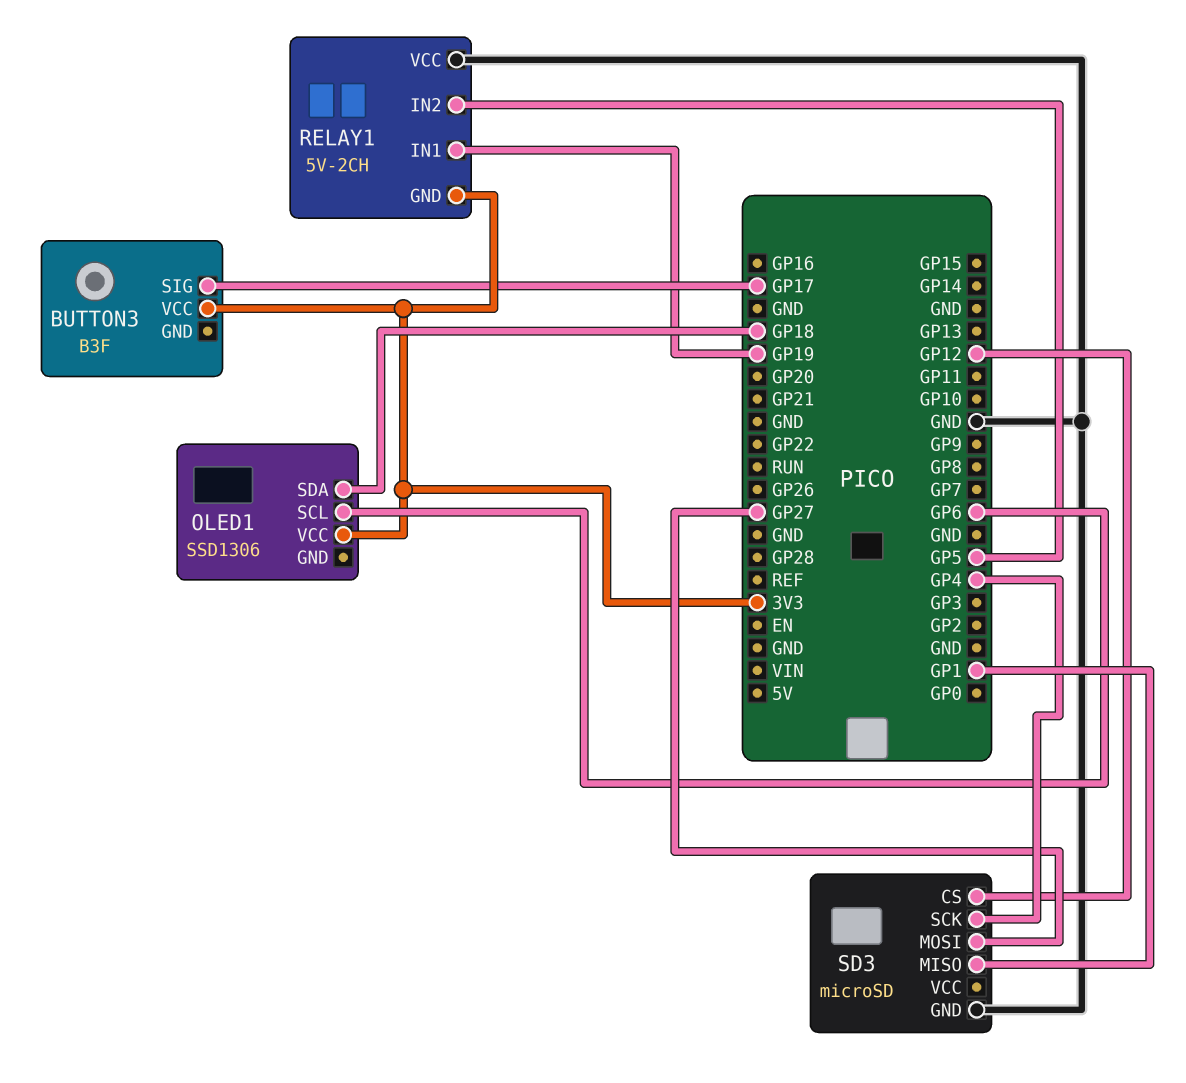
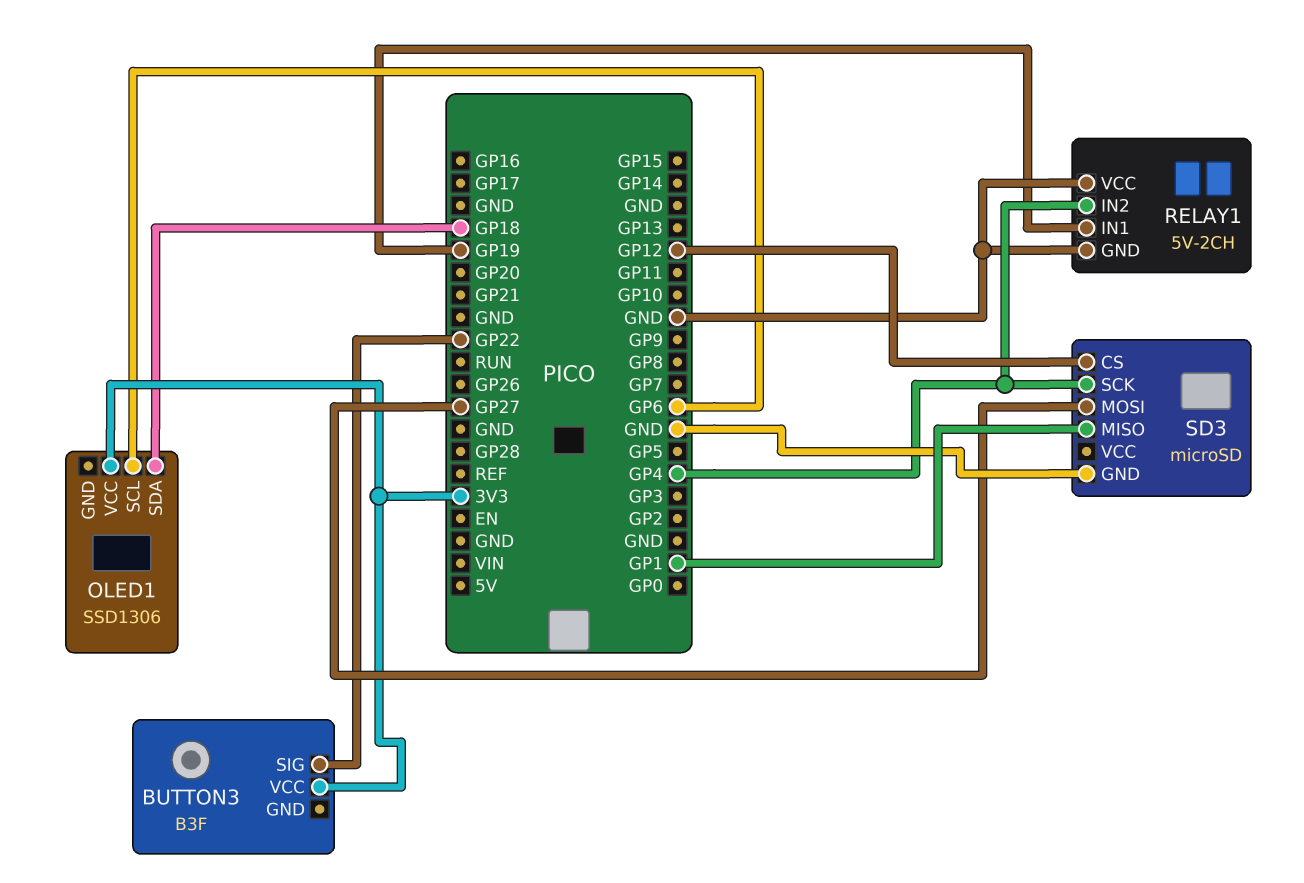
BUTTON3 pin SIG: GP17 -> GP22
RELAY1 pin GND: 3V3 -> GND
RELAY1 pin IN2: GP5 -> GP4

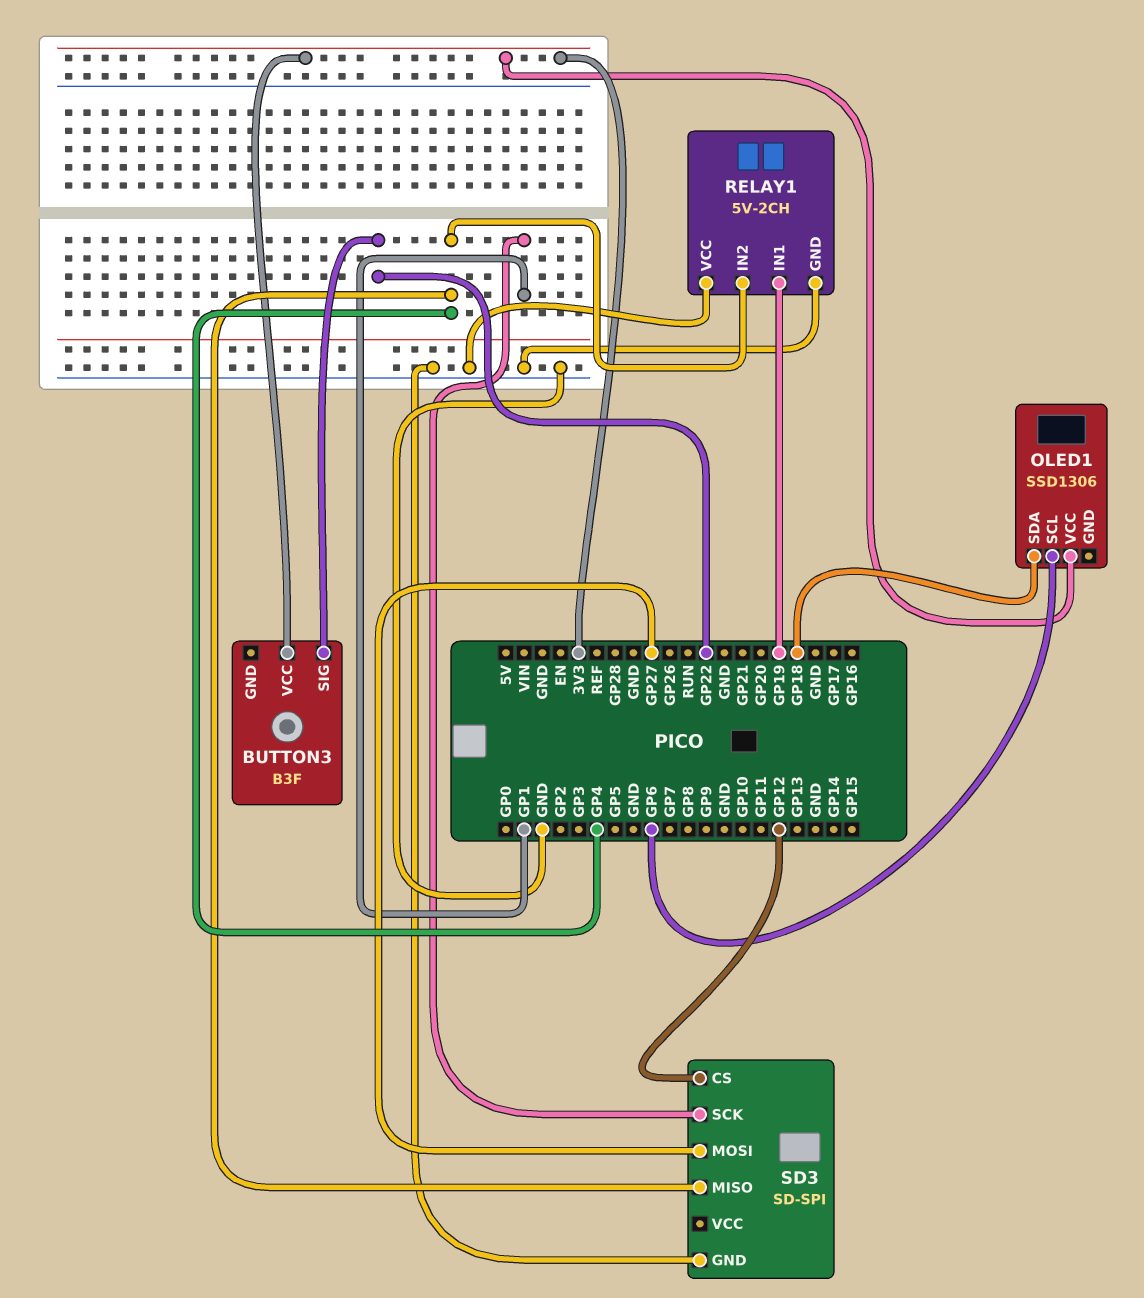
SD3: microSD -> SD-SPI
SD3 pin MISO: GP1 -> GP4
SD3 pin SCK: GP4 -> GP1

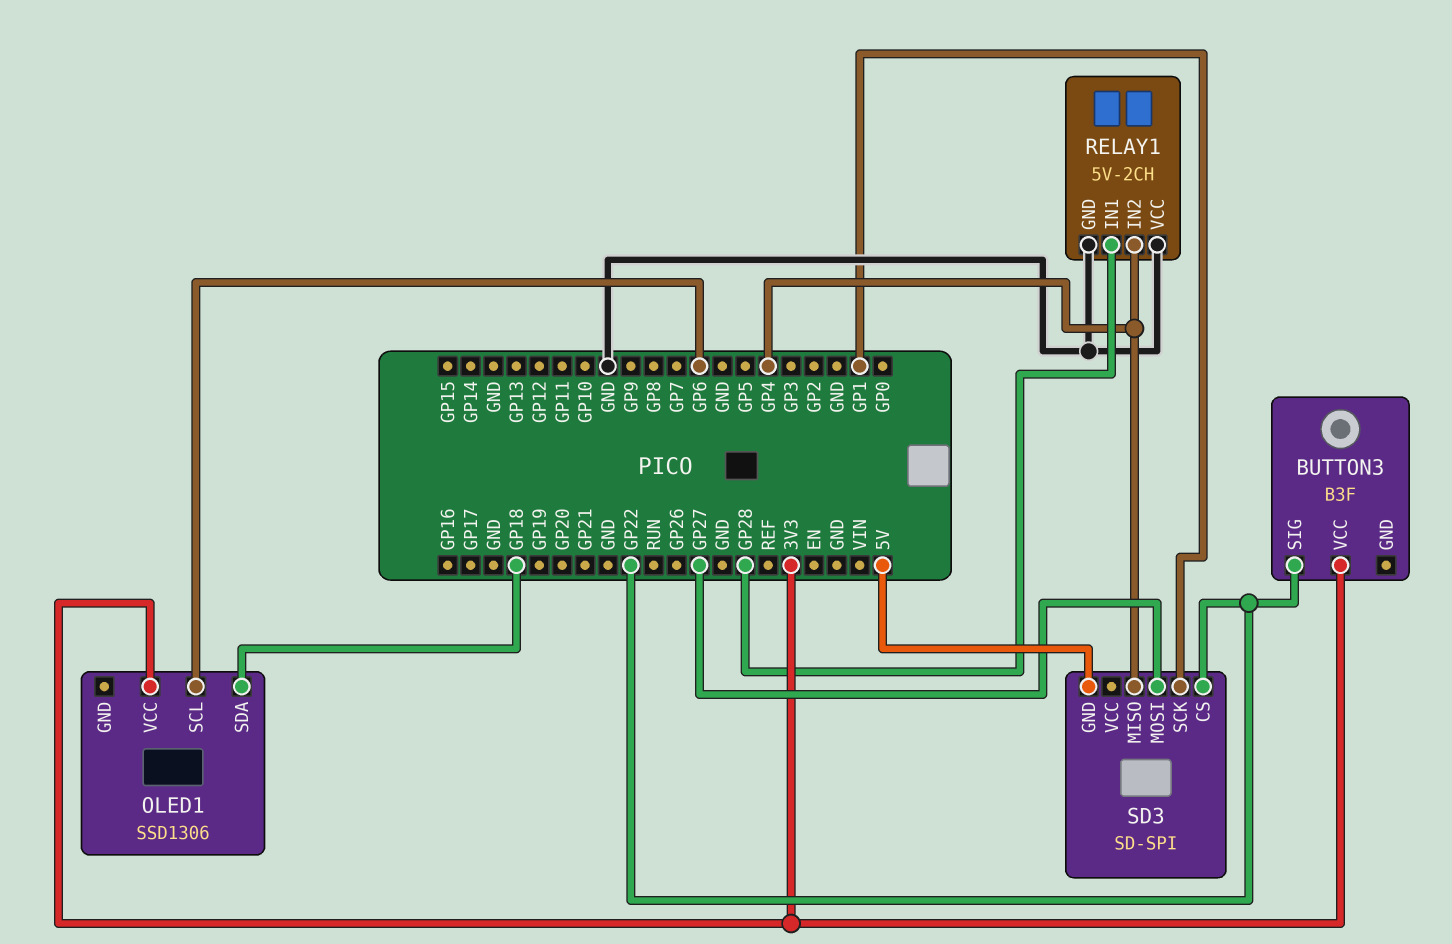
RELAY1 pin IN1: GP19 -> GP28
SD3 pin CS: GP12 -> GP22
SD3 pin GND: GND -> 5V

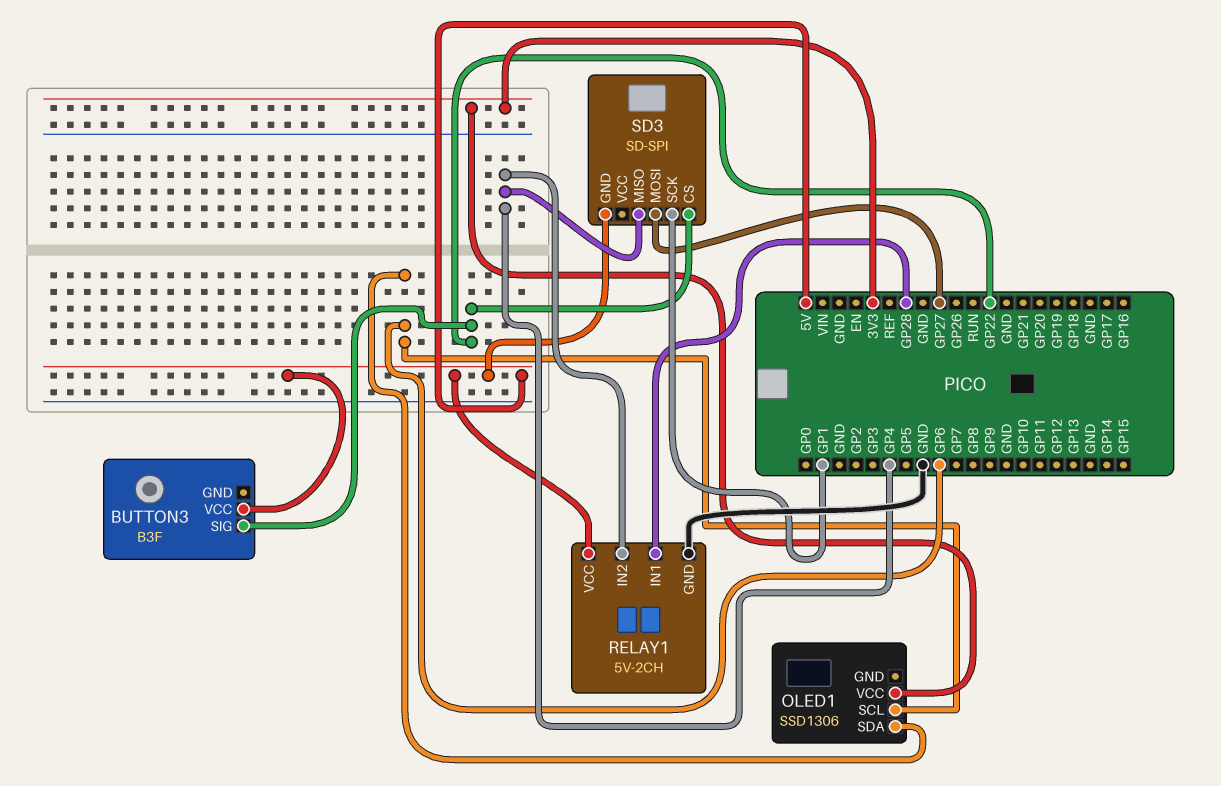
BUTTON3 pin VCC: 3V3 -> 5V
OLED1 pin SDA: GP18 -> GP6
RELAY1 pin VCC: GND -> 5V

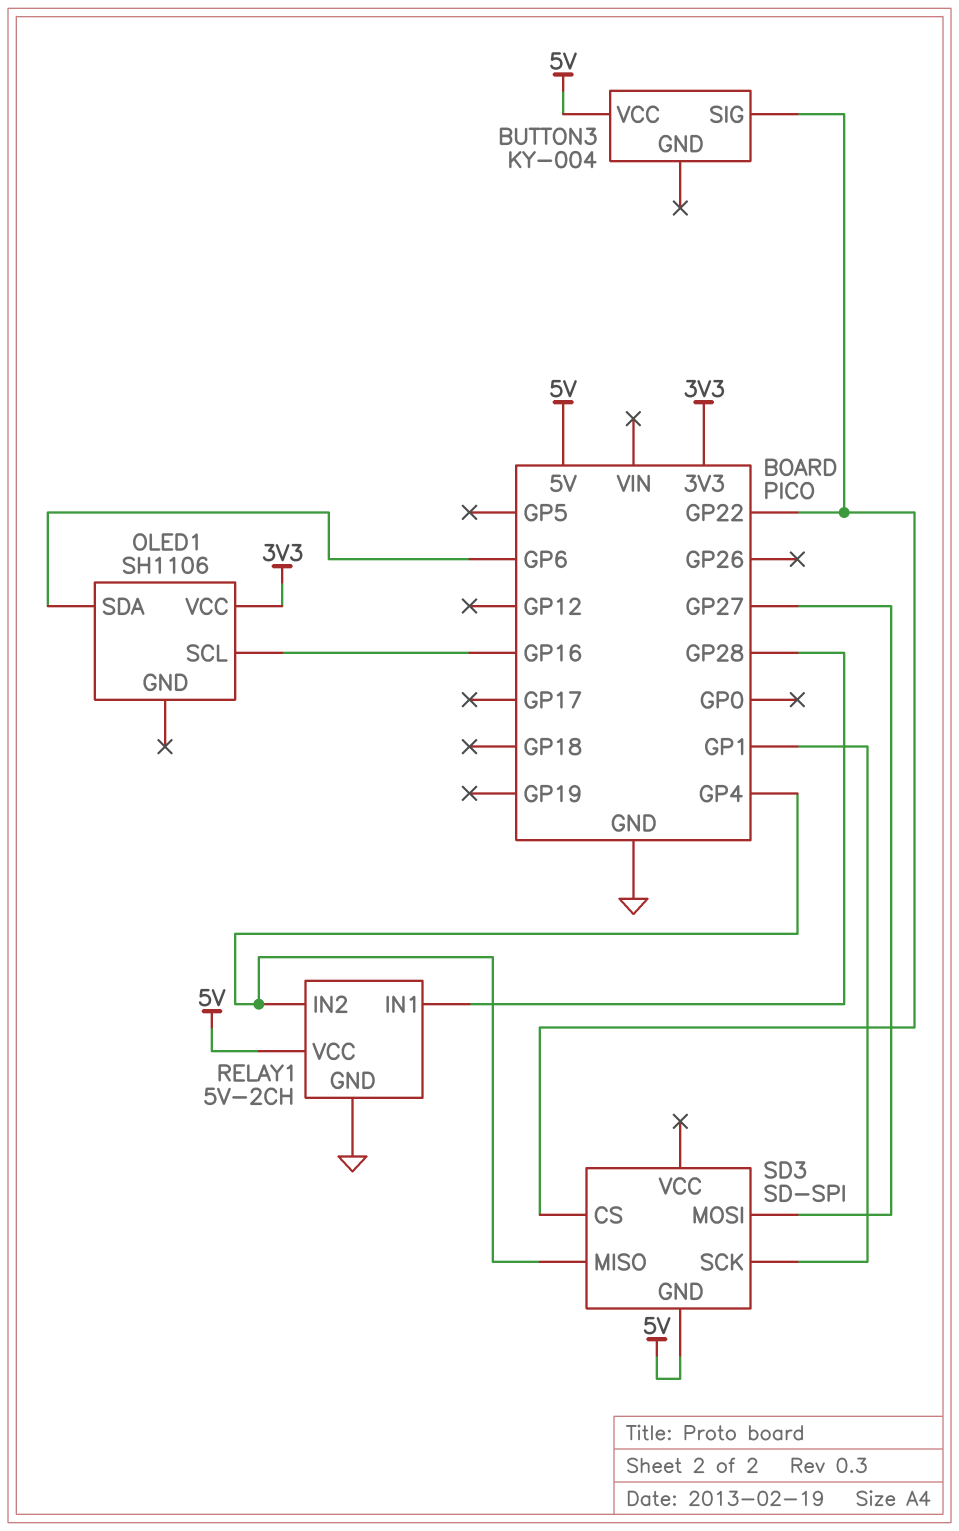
BUTTON3: B3F -> KY-004
OLED1: SSD1306 -> SH1106
OLED1 pin SCL: GP6 -> GP16

